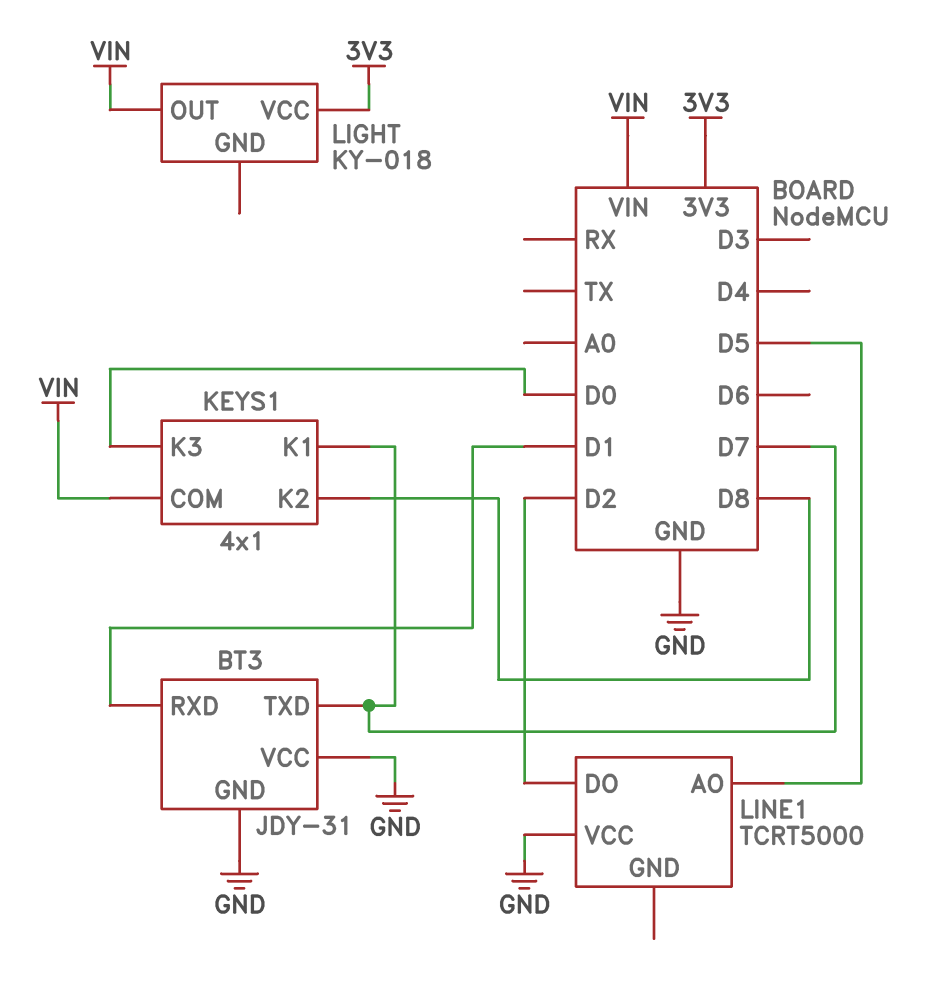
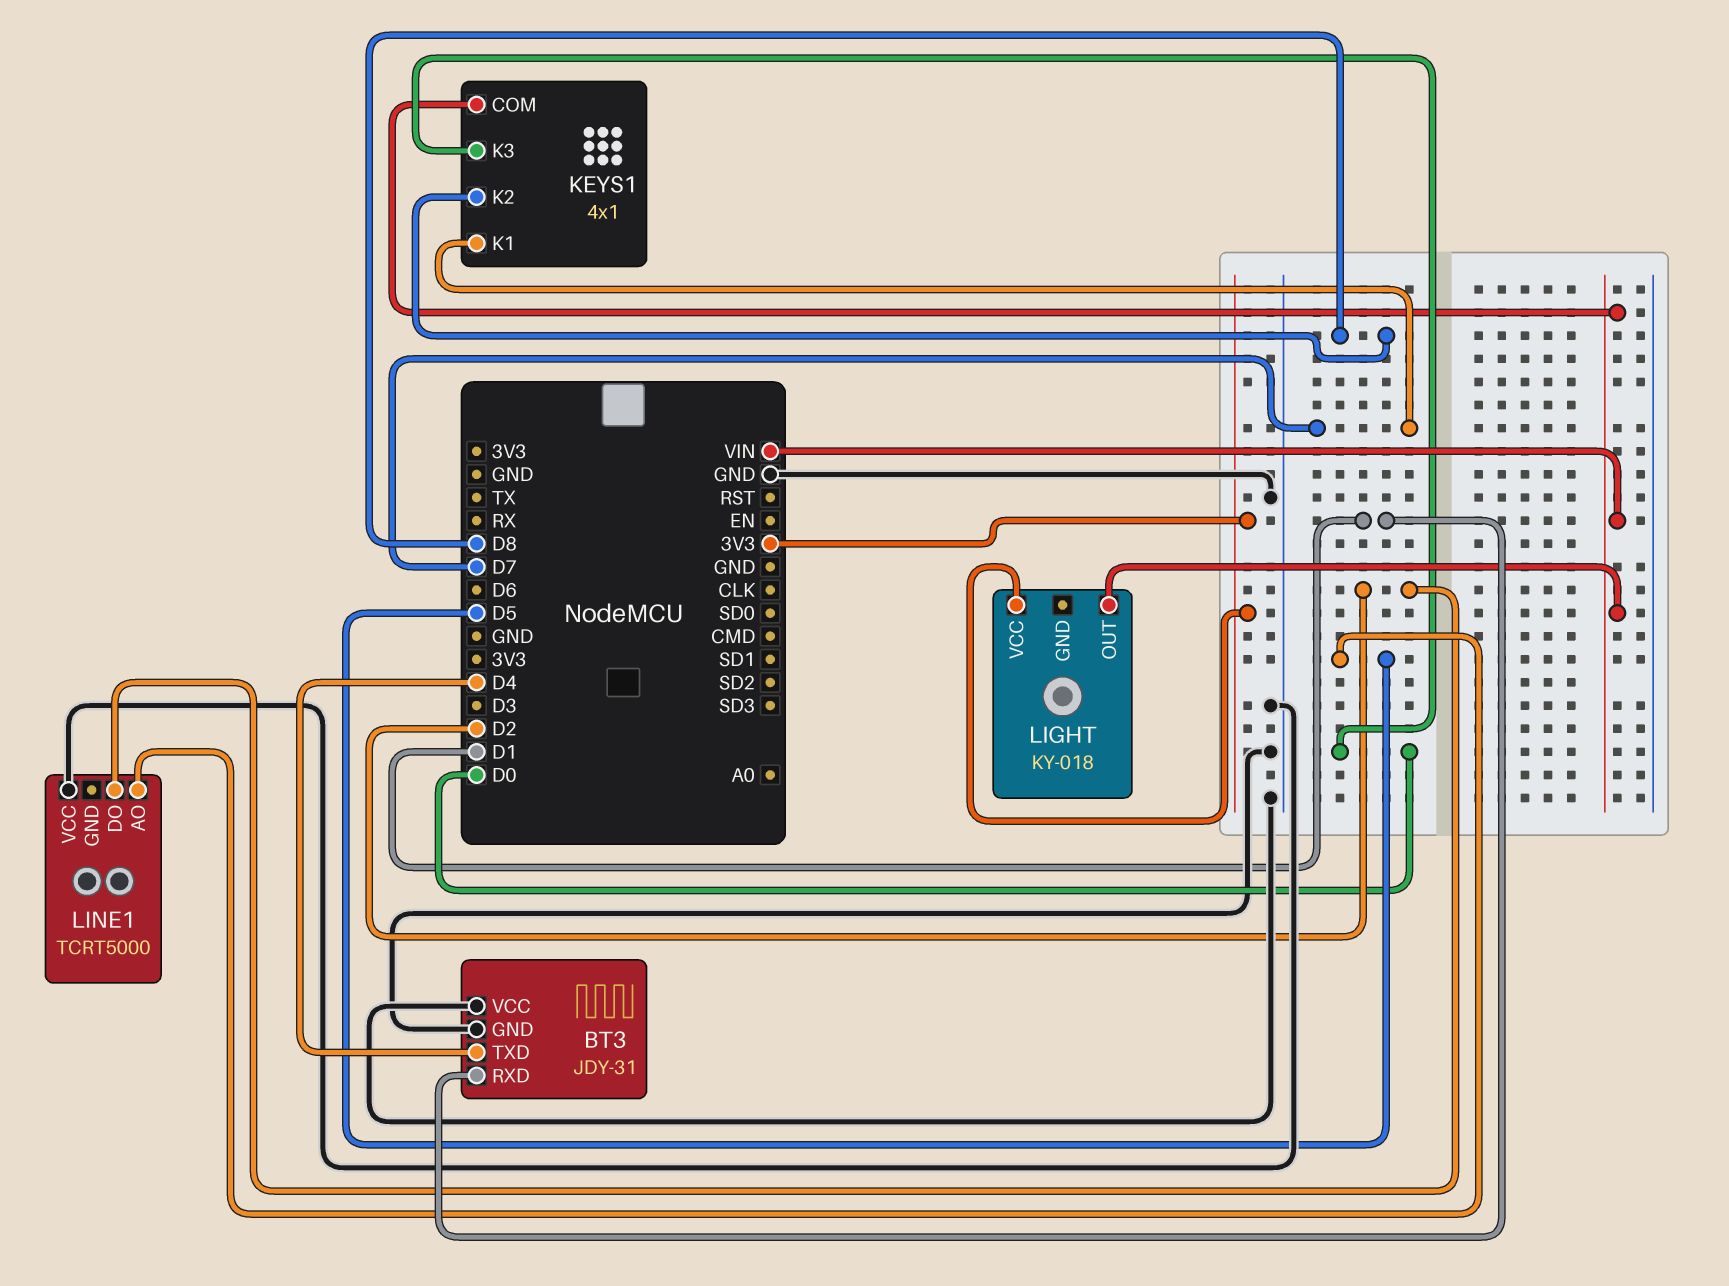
BT3 pin TXD: D7 -> D4

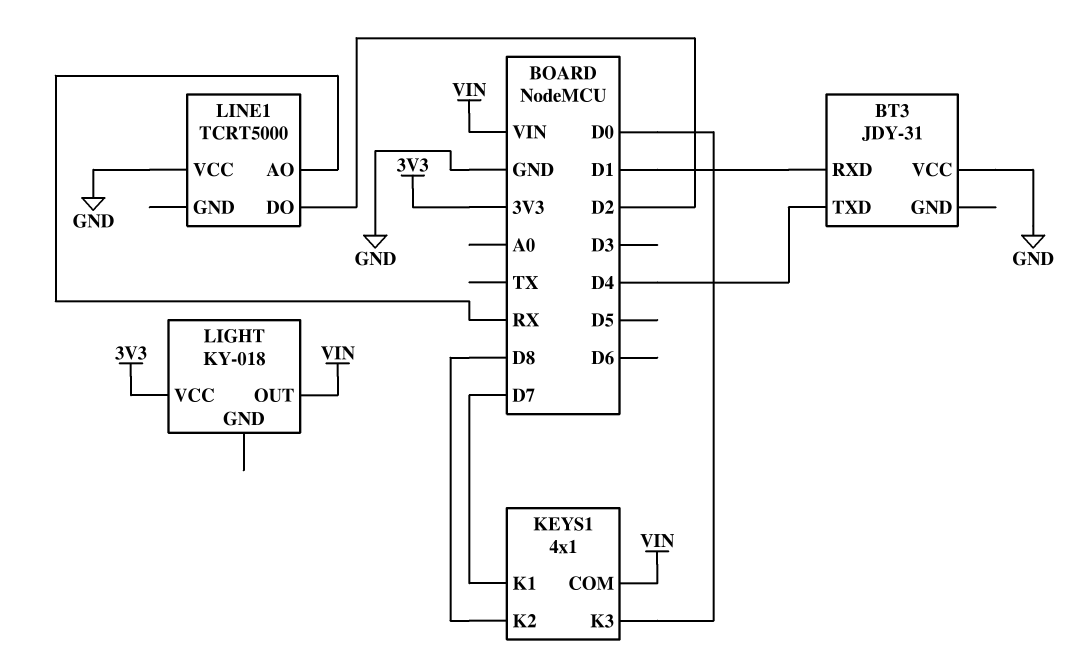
BT3 pin GND: GND -> none
LINE1 pin AO: D5 -> RX

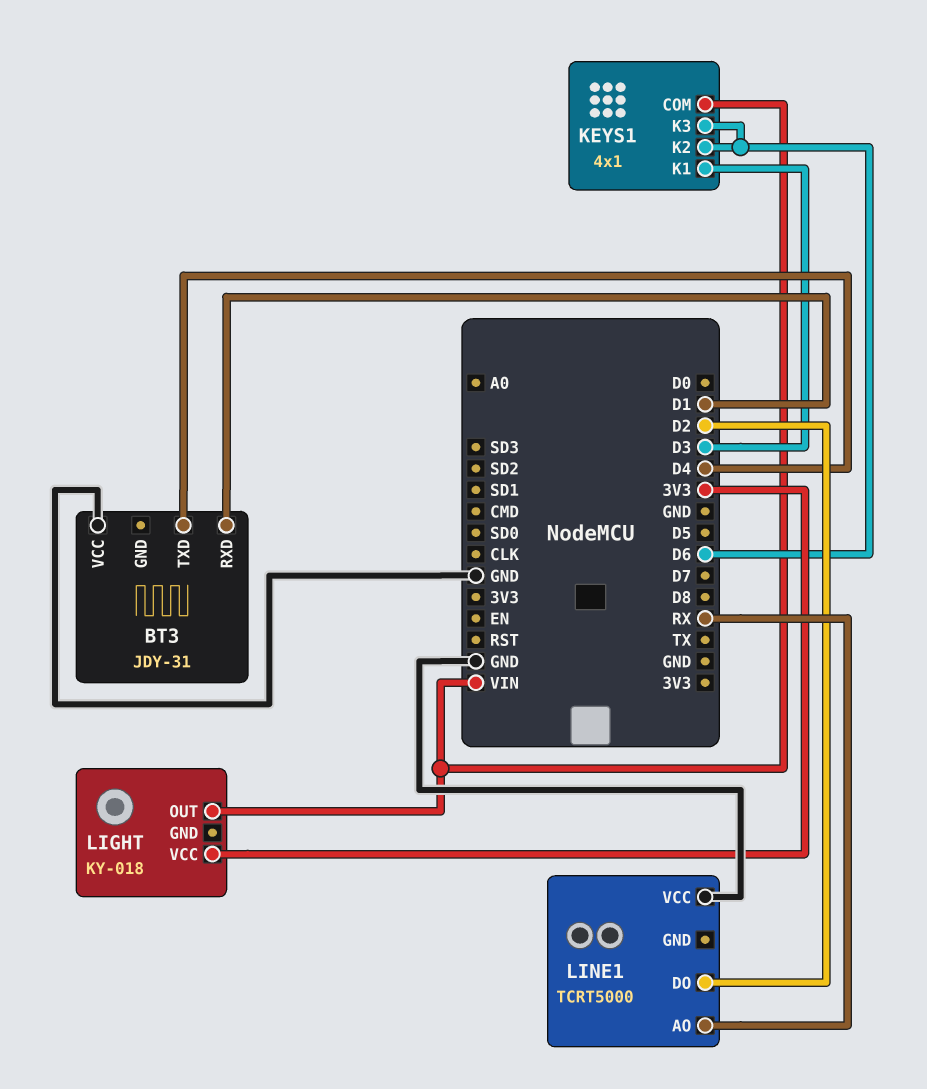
KEYS1 pin K1: D7 -> D3
KEYS1 pin K2: D8 -> D6
KEYS1 pin K3: D0 -> D6

